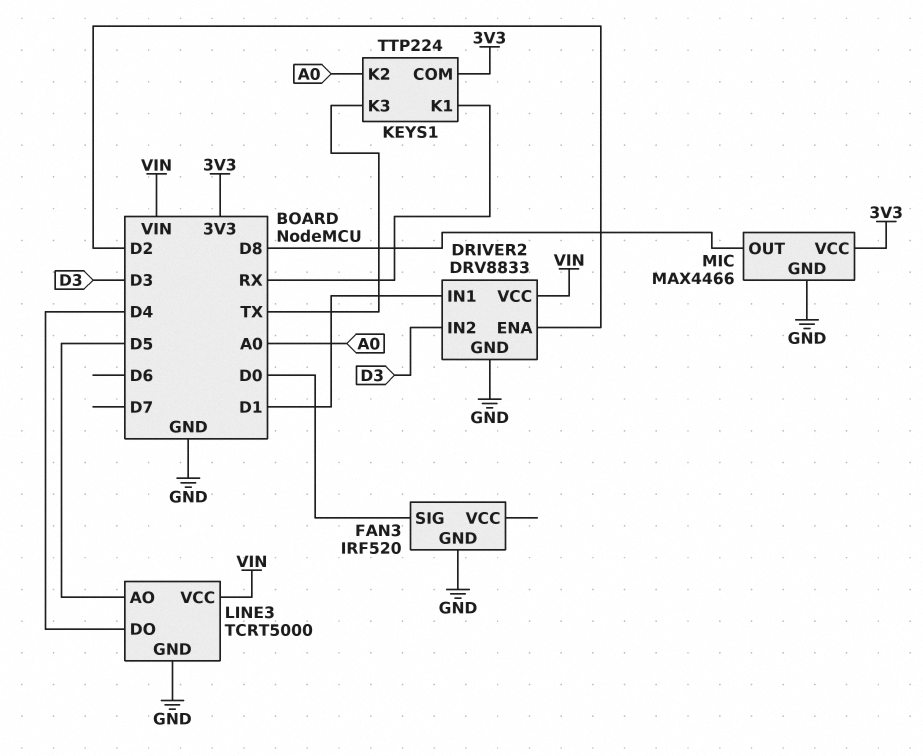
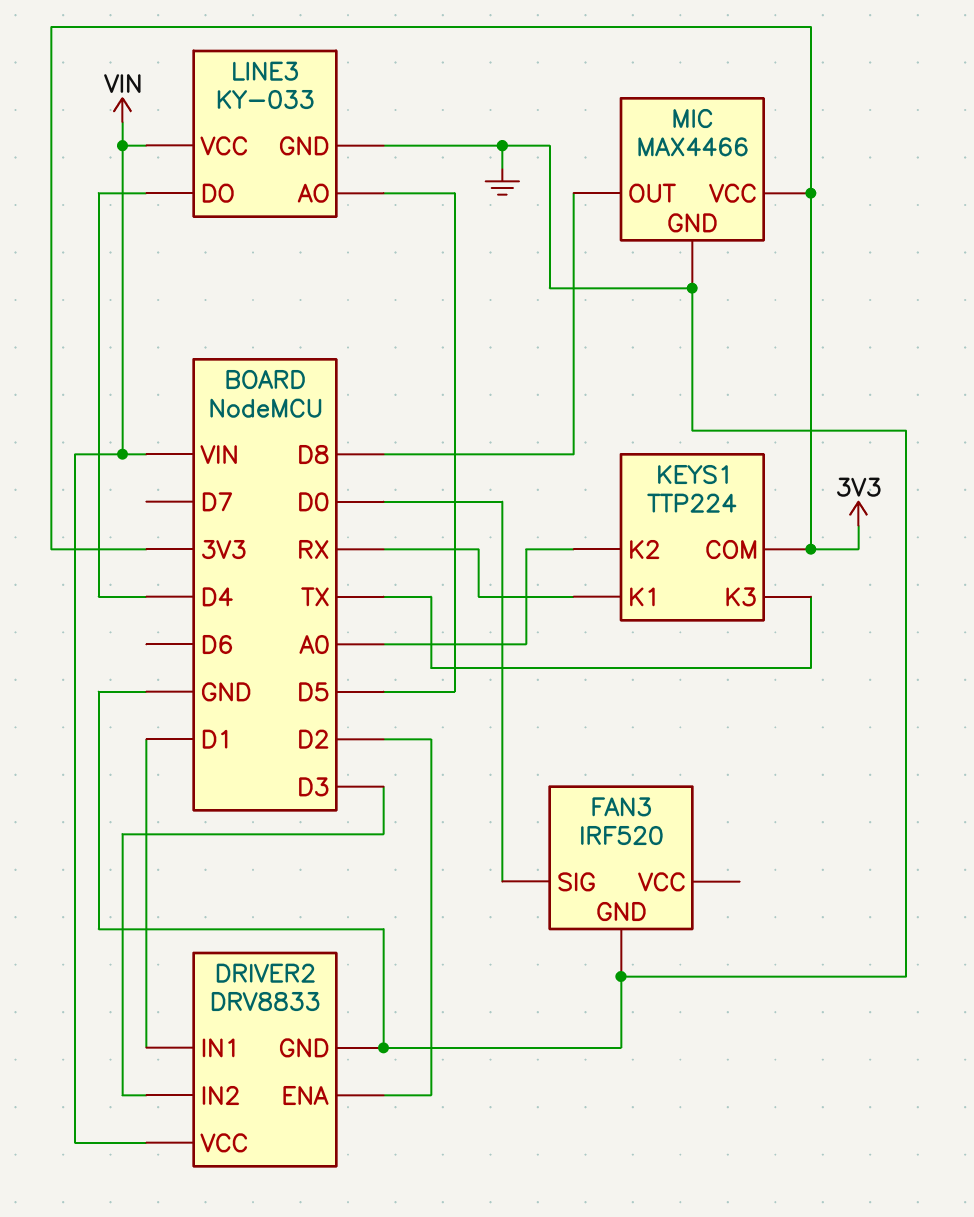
LINE3: TCRT5000 -> KY-033

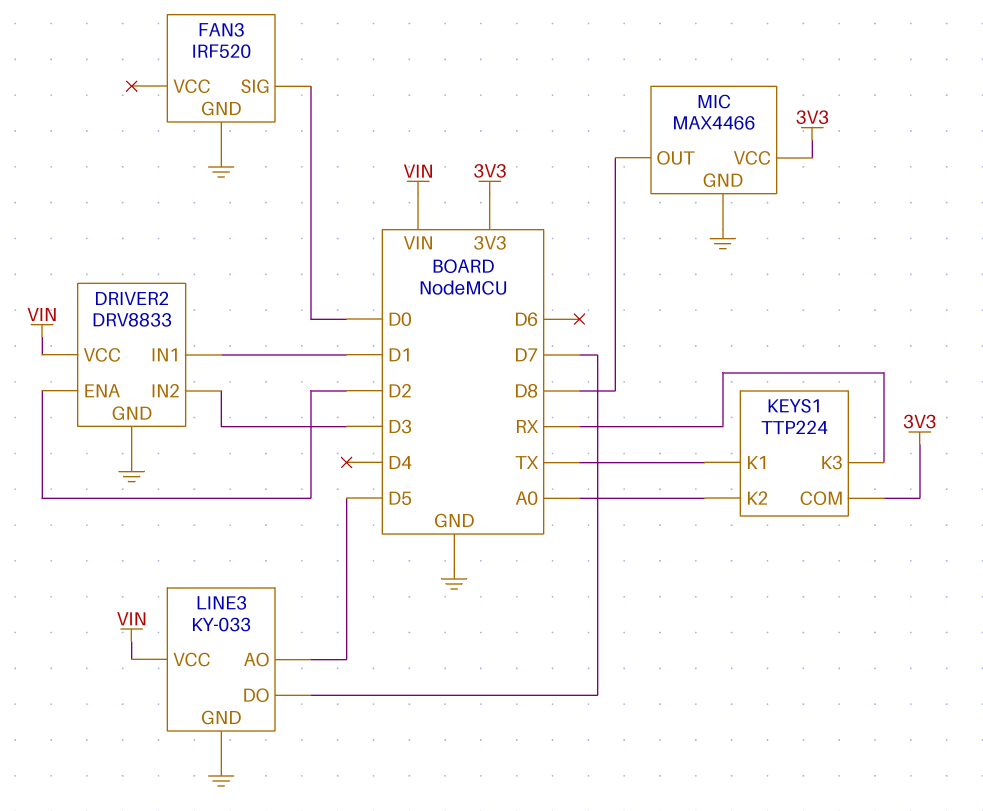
KEYS1 pin K1: RX -> TX
KEYS1 pin K3: TX -> RX
LINE3 pin DO: D4 -> D7

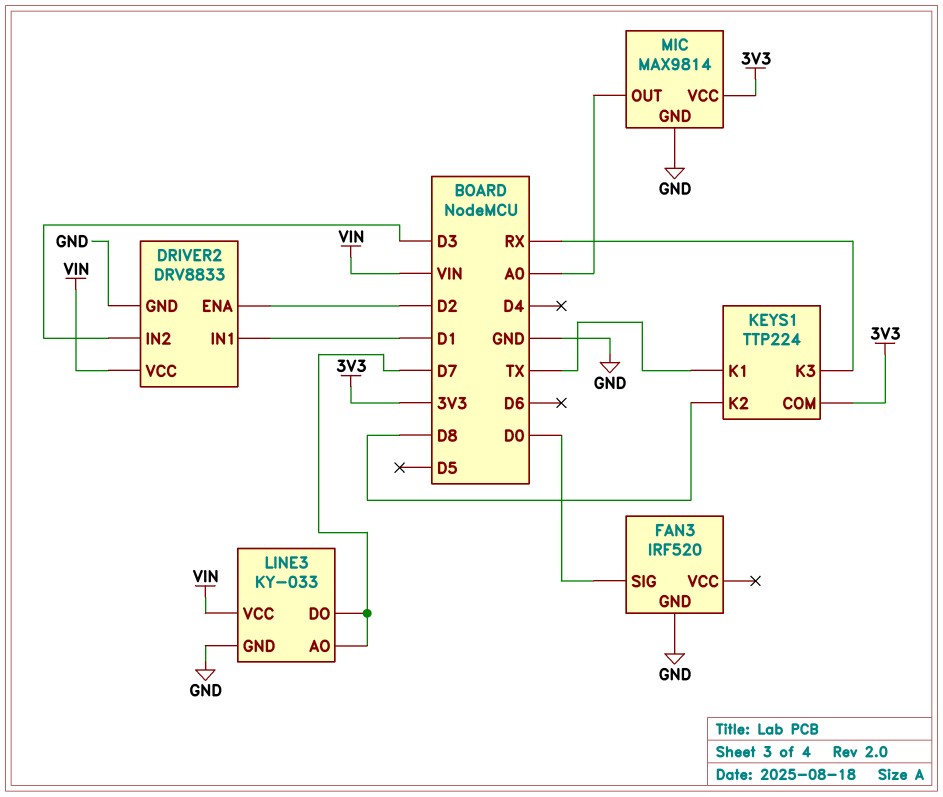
KEYS1 pin K2: A0 -> D8
LINE3 pin AO: D5 -> D7
MIC: MAX4466 -> MAX9814
MIC pin OUT: D8 -> A0

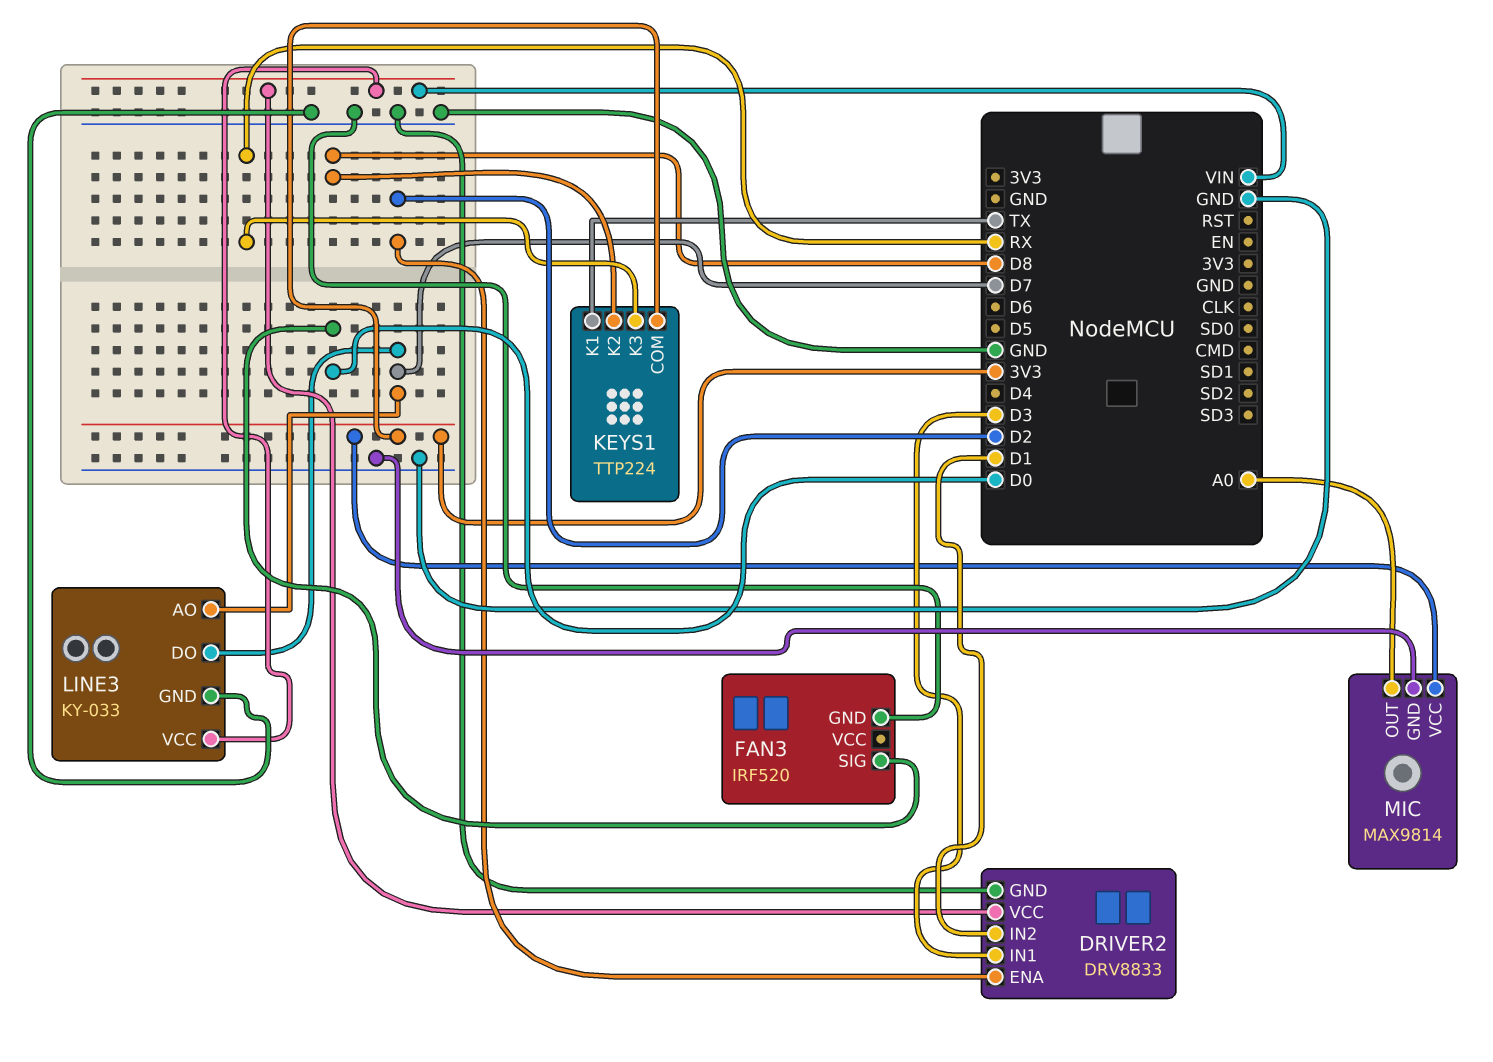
DRIVER2 pin IN1: D1 -> D3
DRIVER2 pin IN2: D3 -> D1

